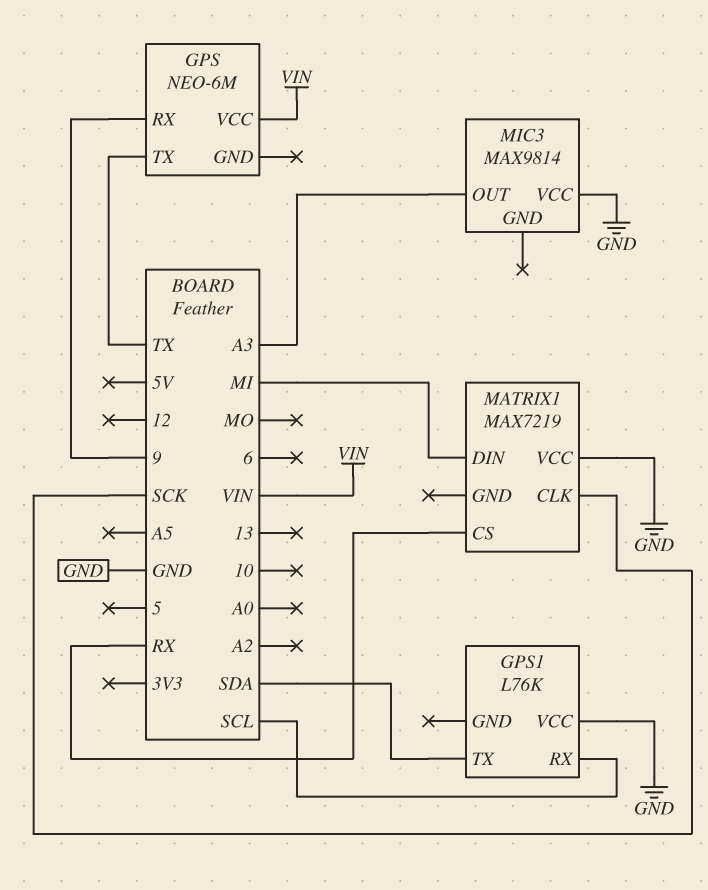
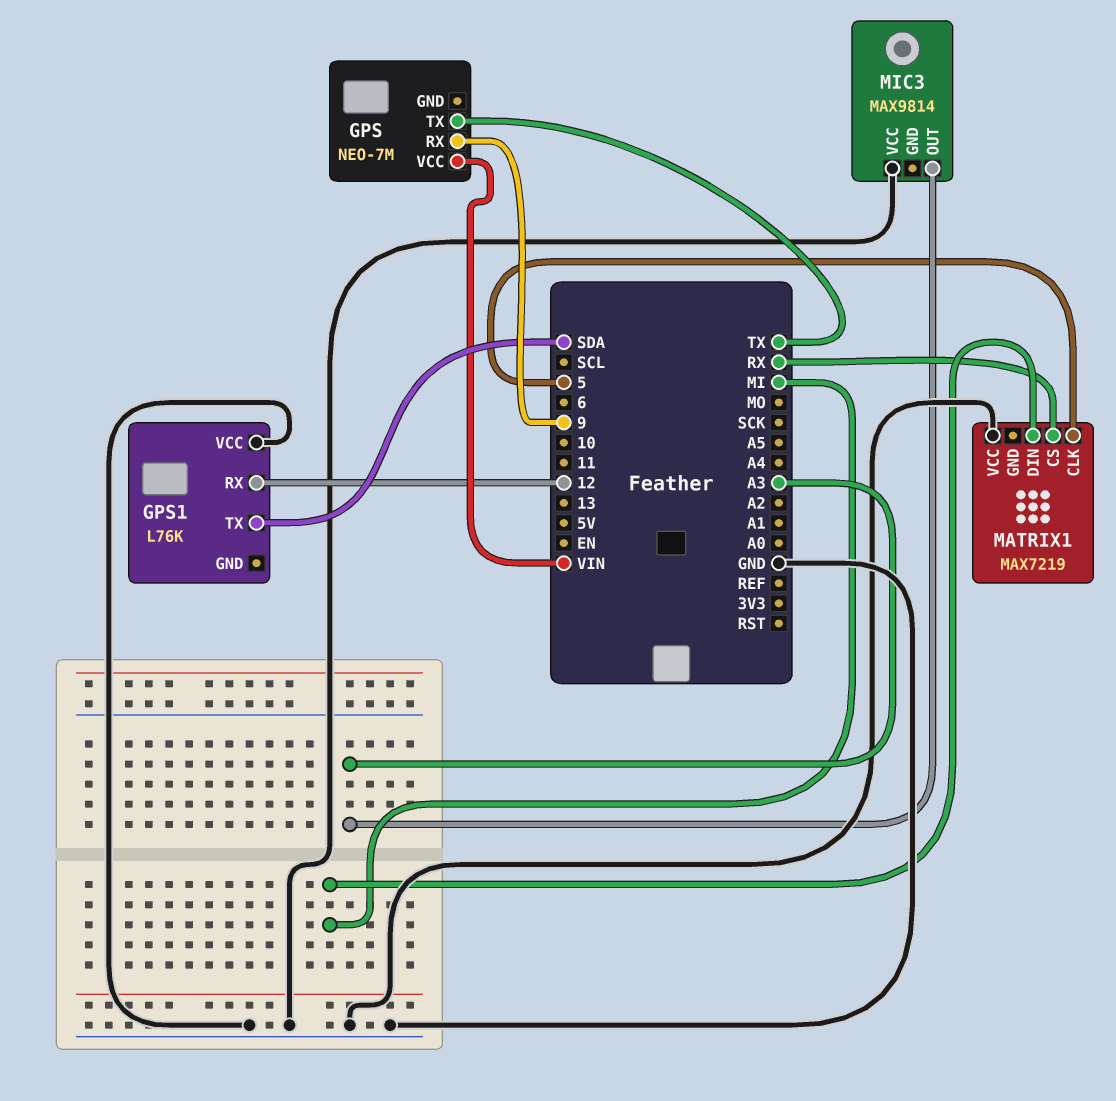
GPS: NEO-6M -> NEO-7M
GPS1 pin RX: SCL -> 12
MATRIX1 pin CLK: SCK -> 5

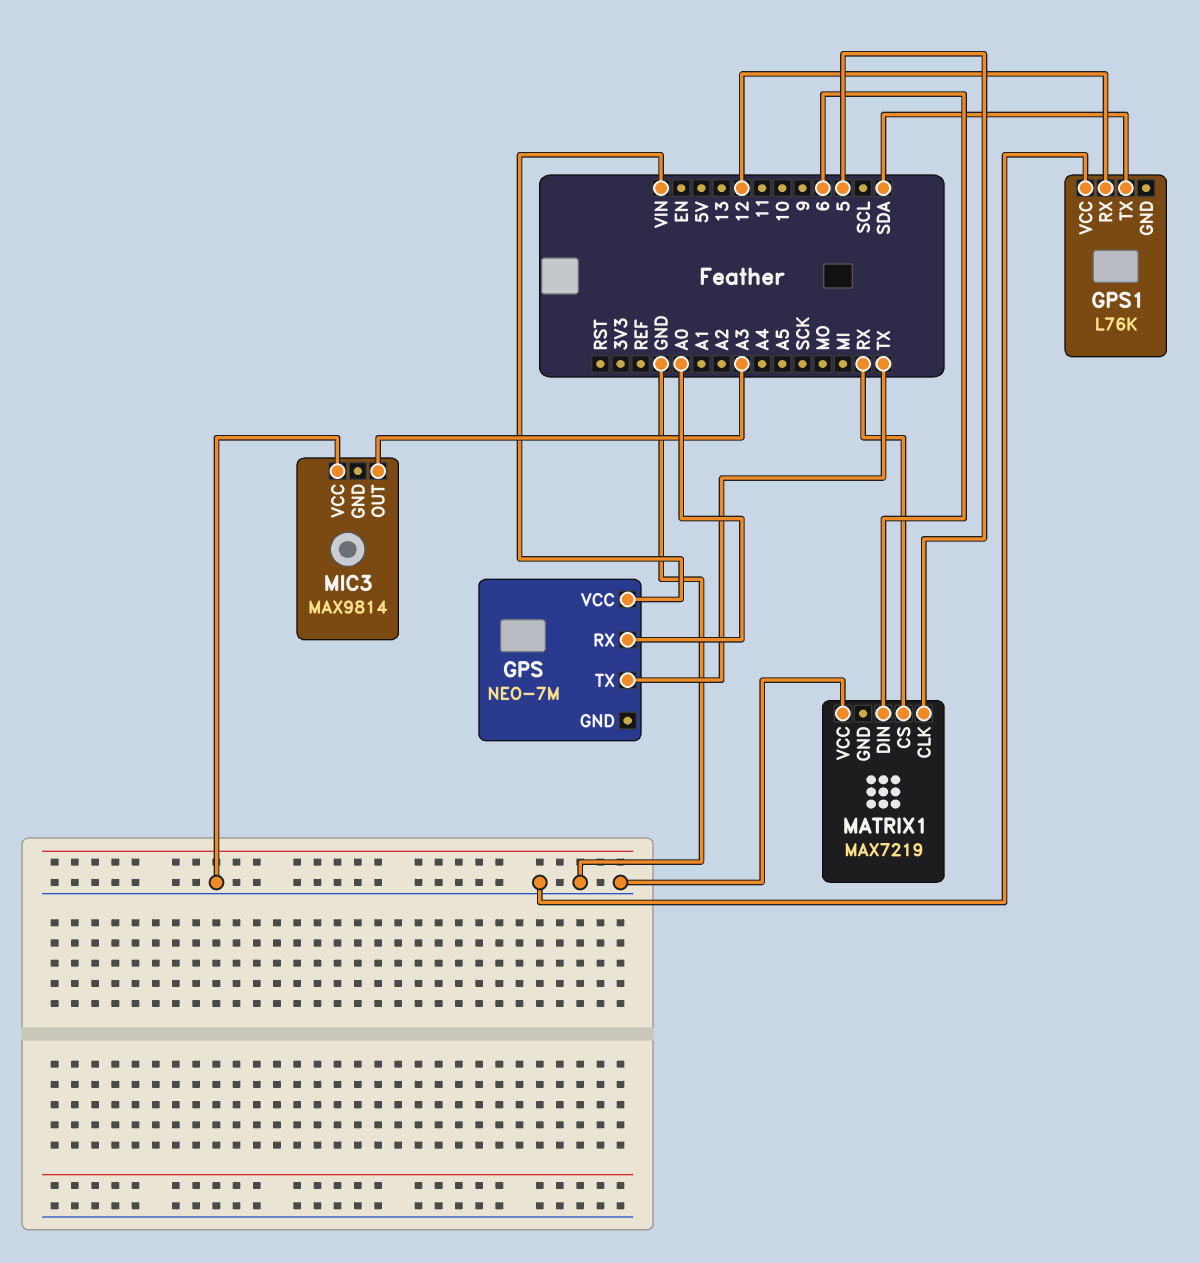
GPS pin RX: 9 -> A0
MATRIX1 pin DIN: MI -> 6

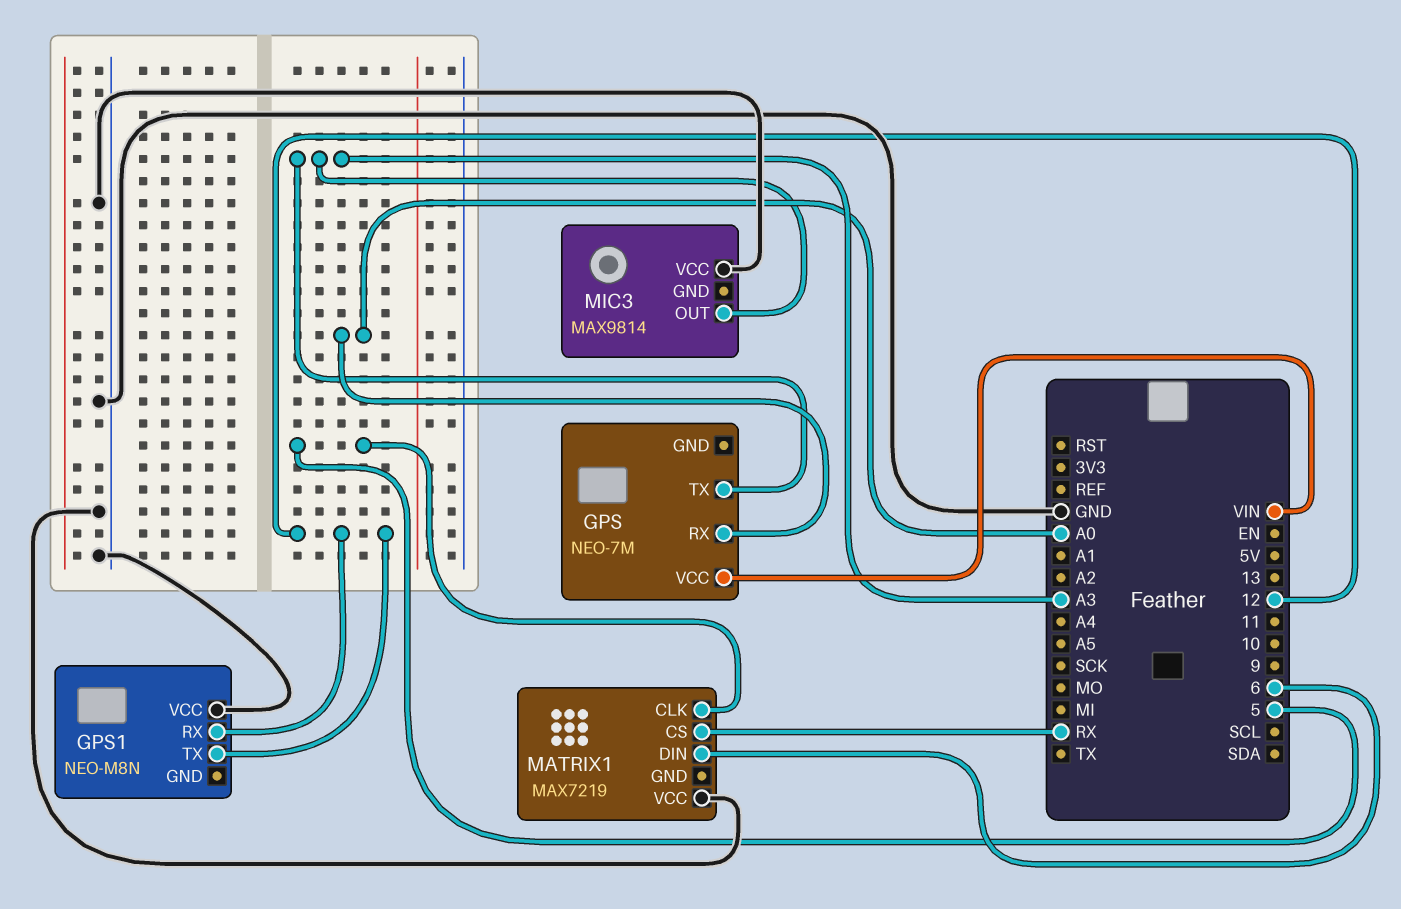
GPS pin TX: TX -> A3
GPS1: L76K -> NEO-M8N
GPS1 pin TX: SDA -> 12

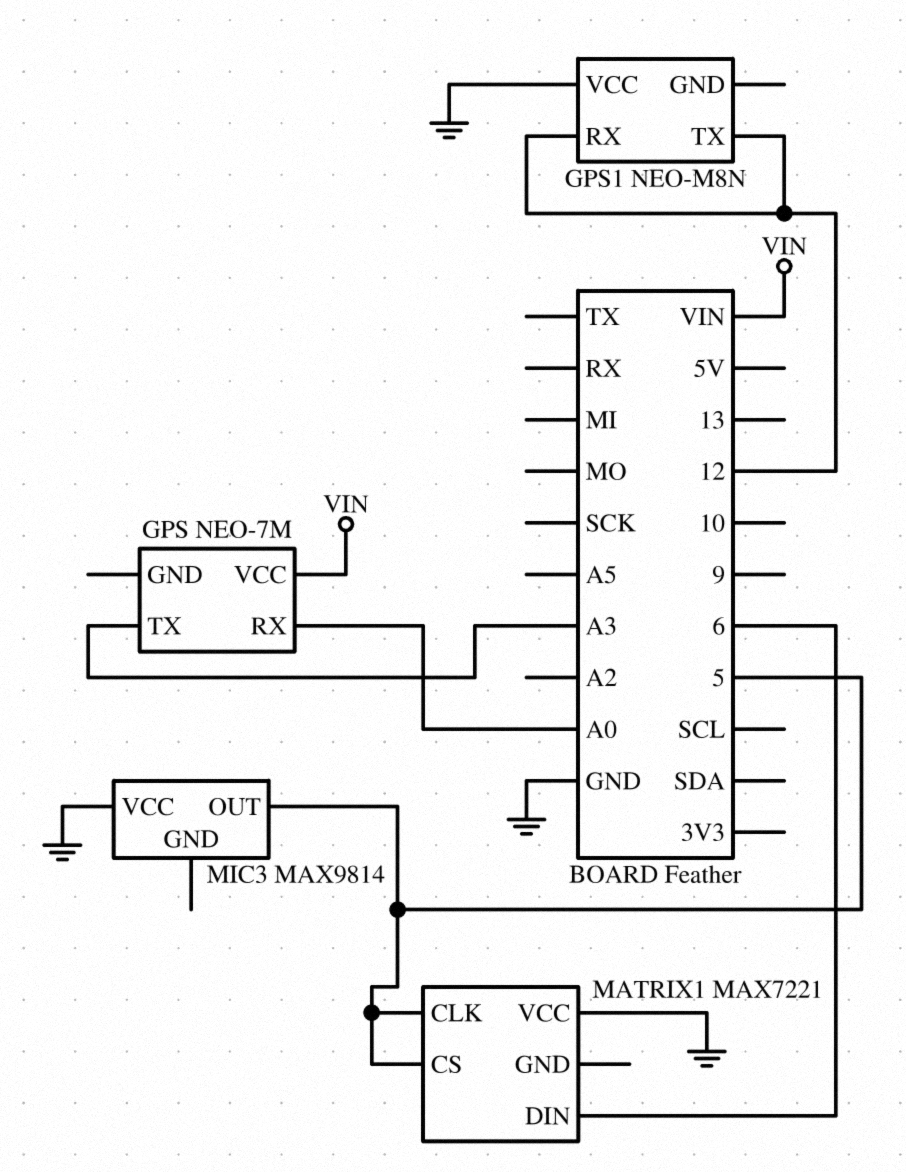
MATRIX1: MAX7219 -> MAX7221
MATRIX1 pin CS: RX -> 5
MIC3 pin OUT: A3 -> 5

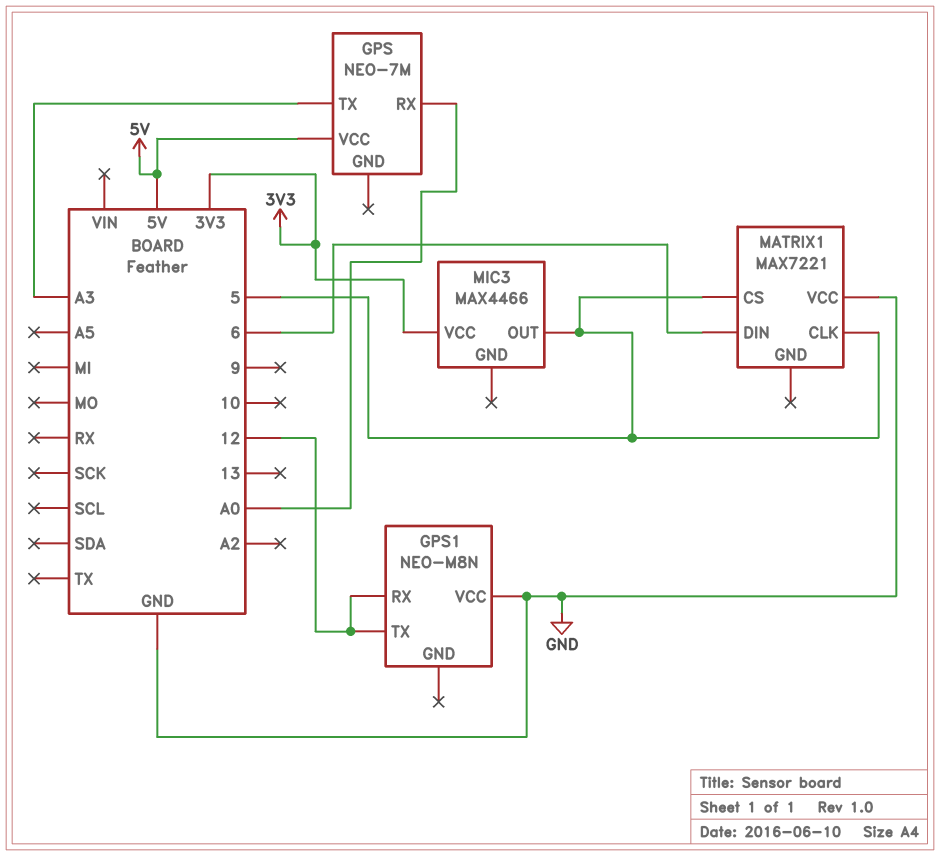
GPS pin VCC: VIN -> 5V
MIC3: MAX9814 -> MAX4466
MIC3 pin VCC: GND -> 3V3

